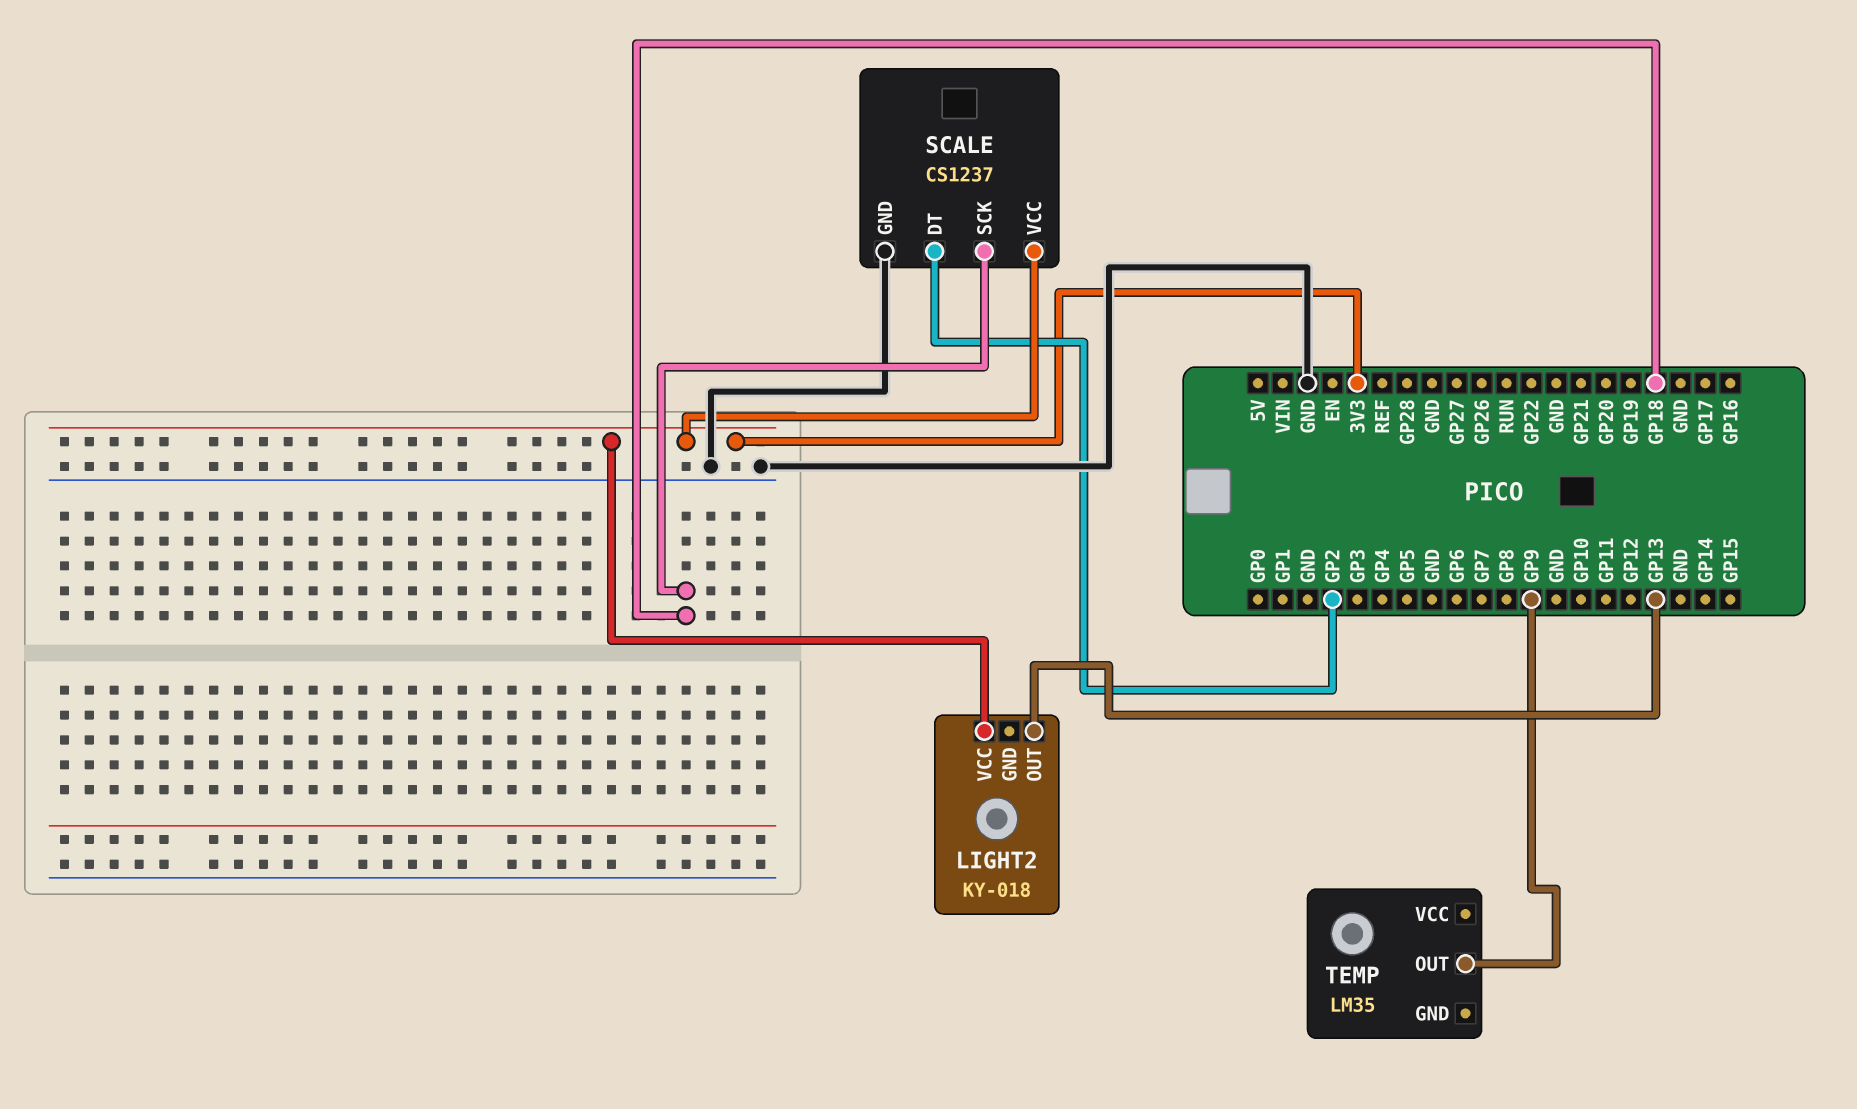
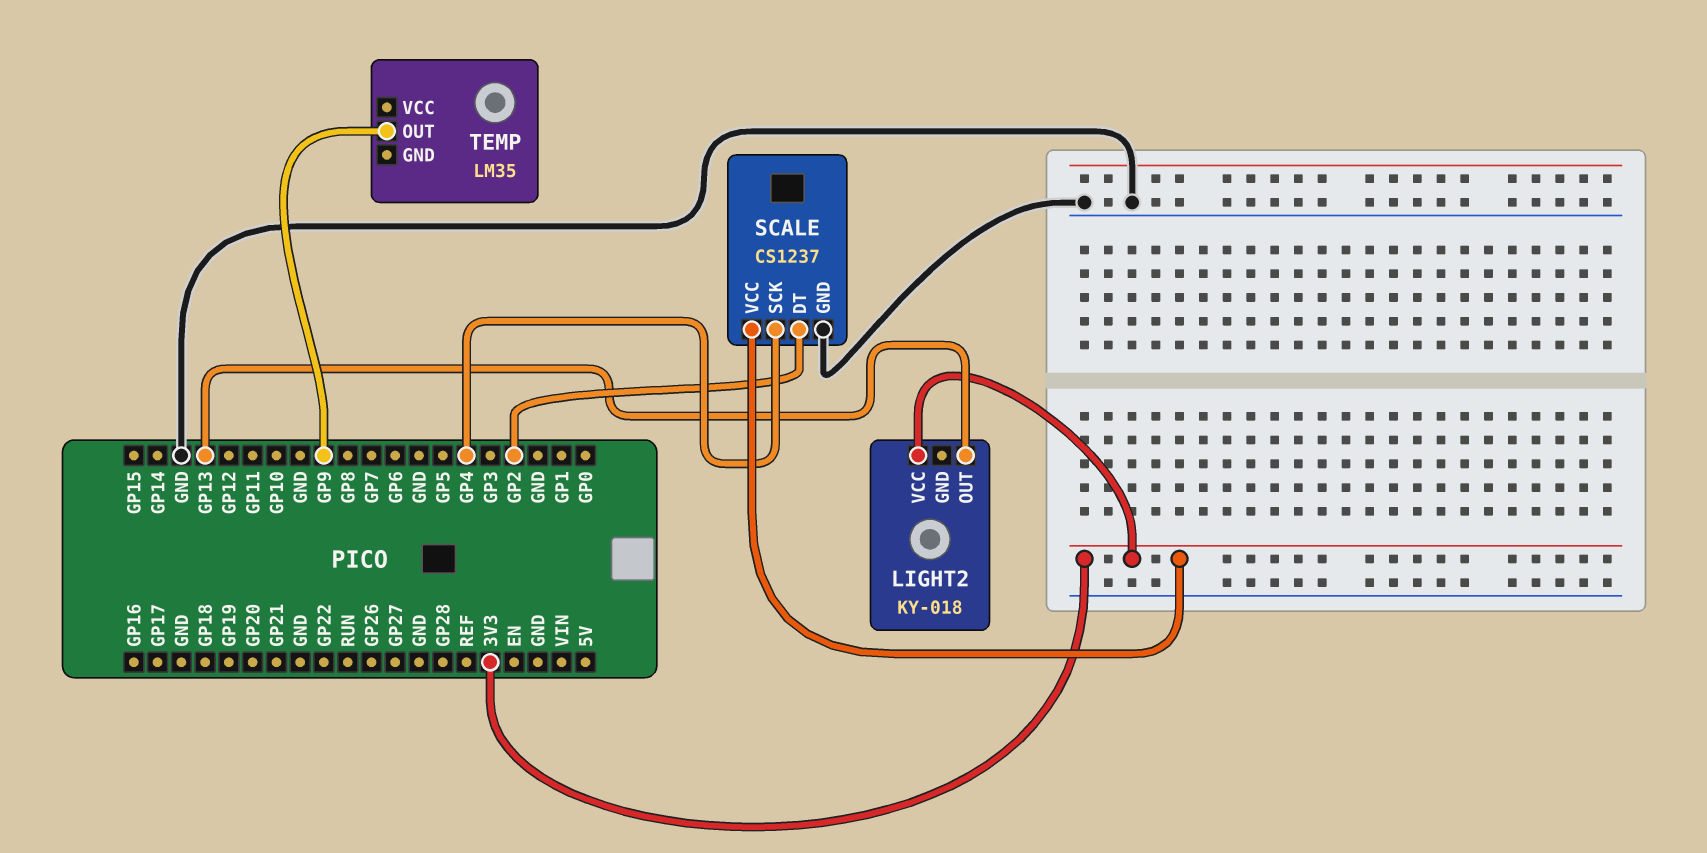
SCALE pin SCK: GP18 -> GP4

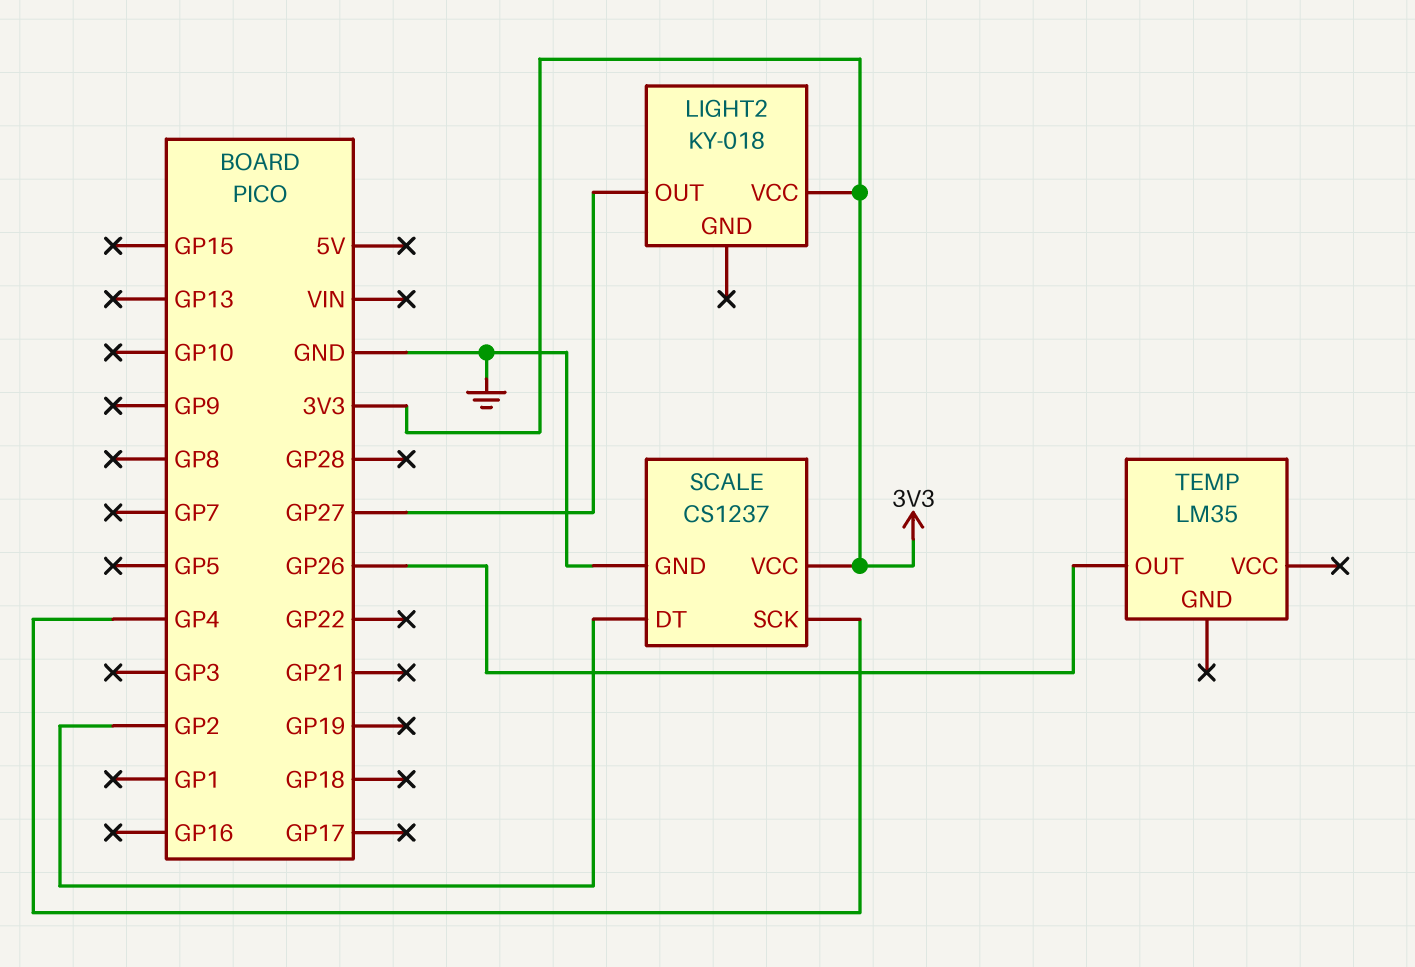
LIGHT2 pin OUT: GP13 -> GP27
TEMP pin OUT: GP9 -> GP26

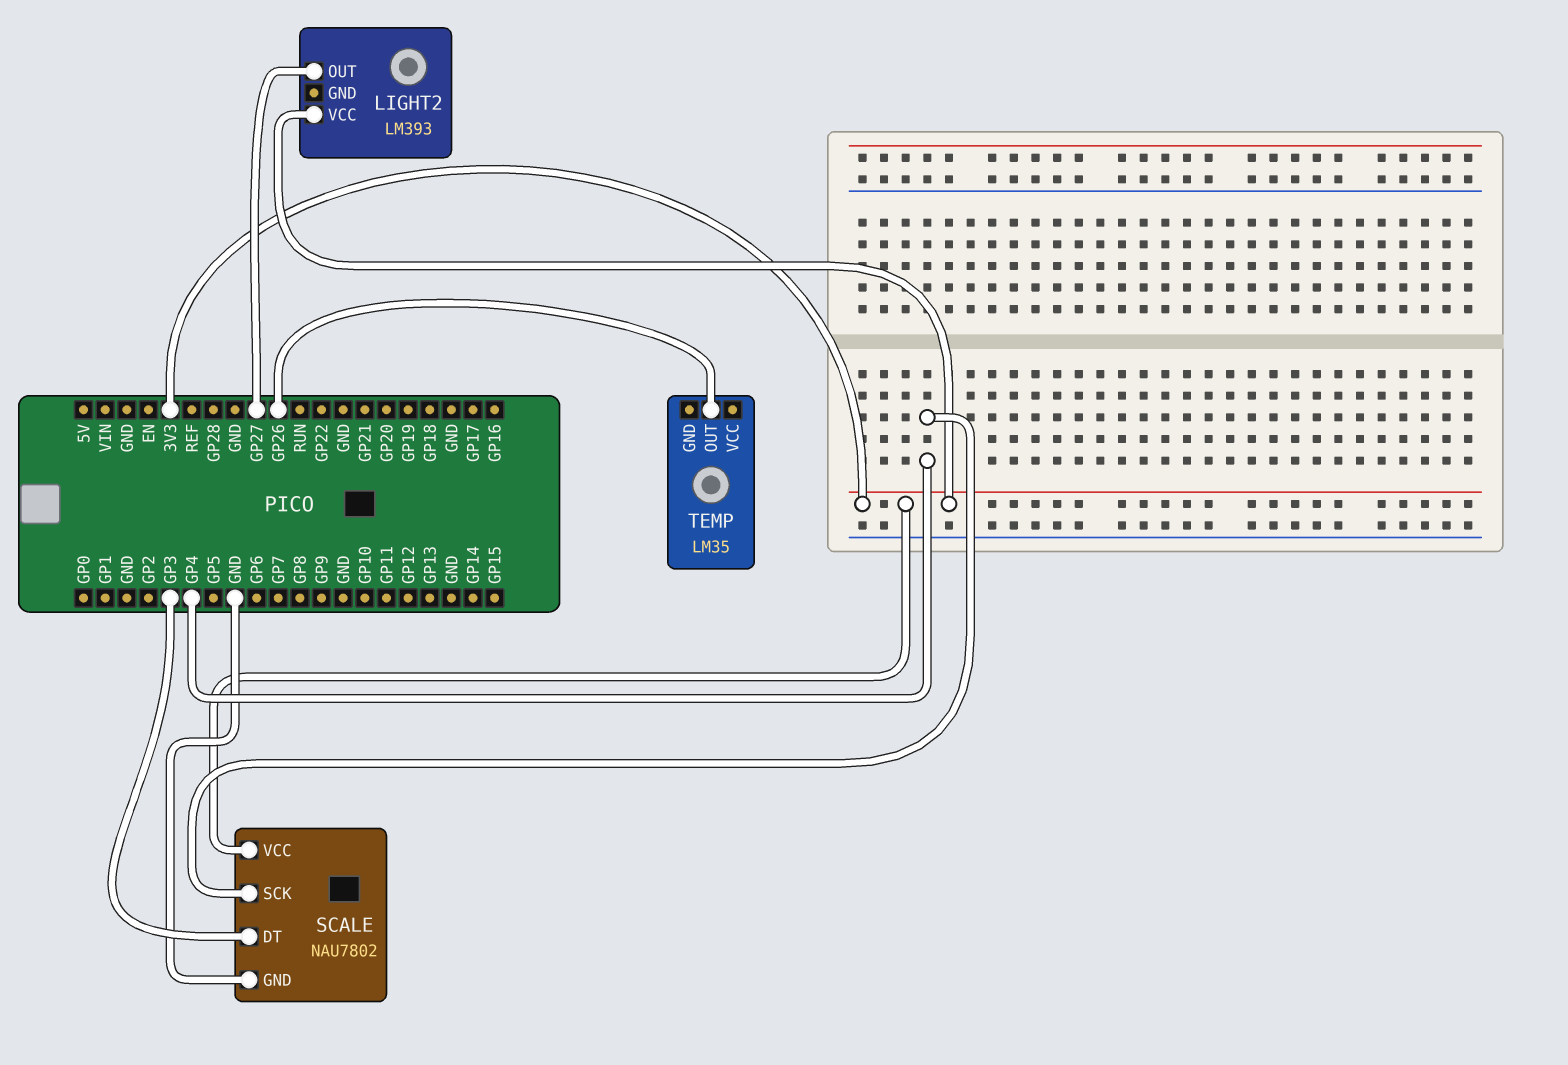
LIGHT2: KY-018 -> LM393
SCALE: CS1237 -> NAU7802
SCALE pin DT: GP2 -> GP3

